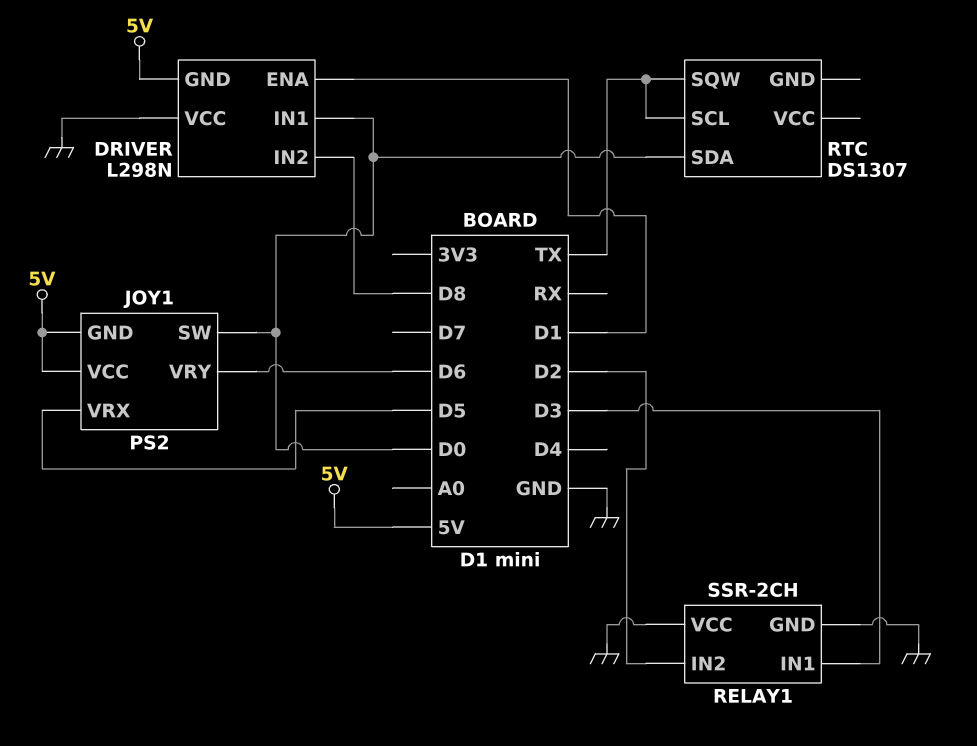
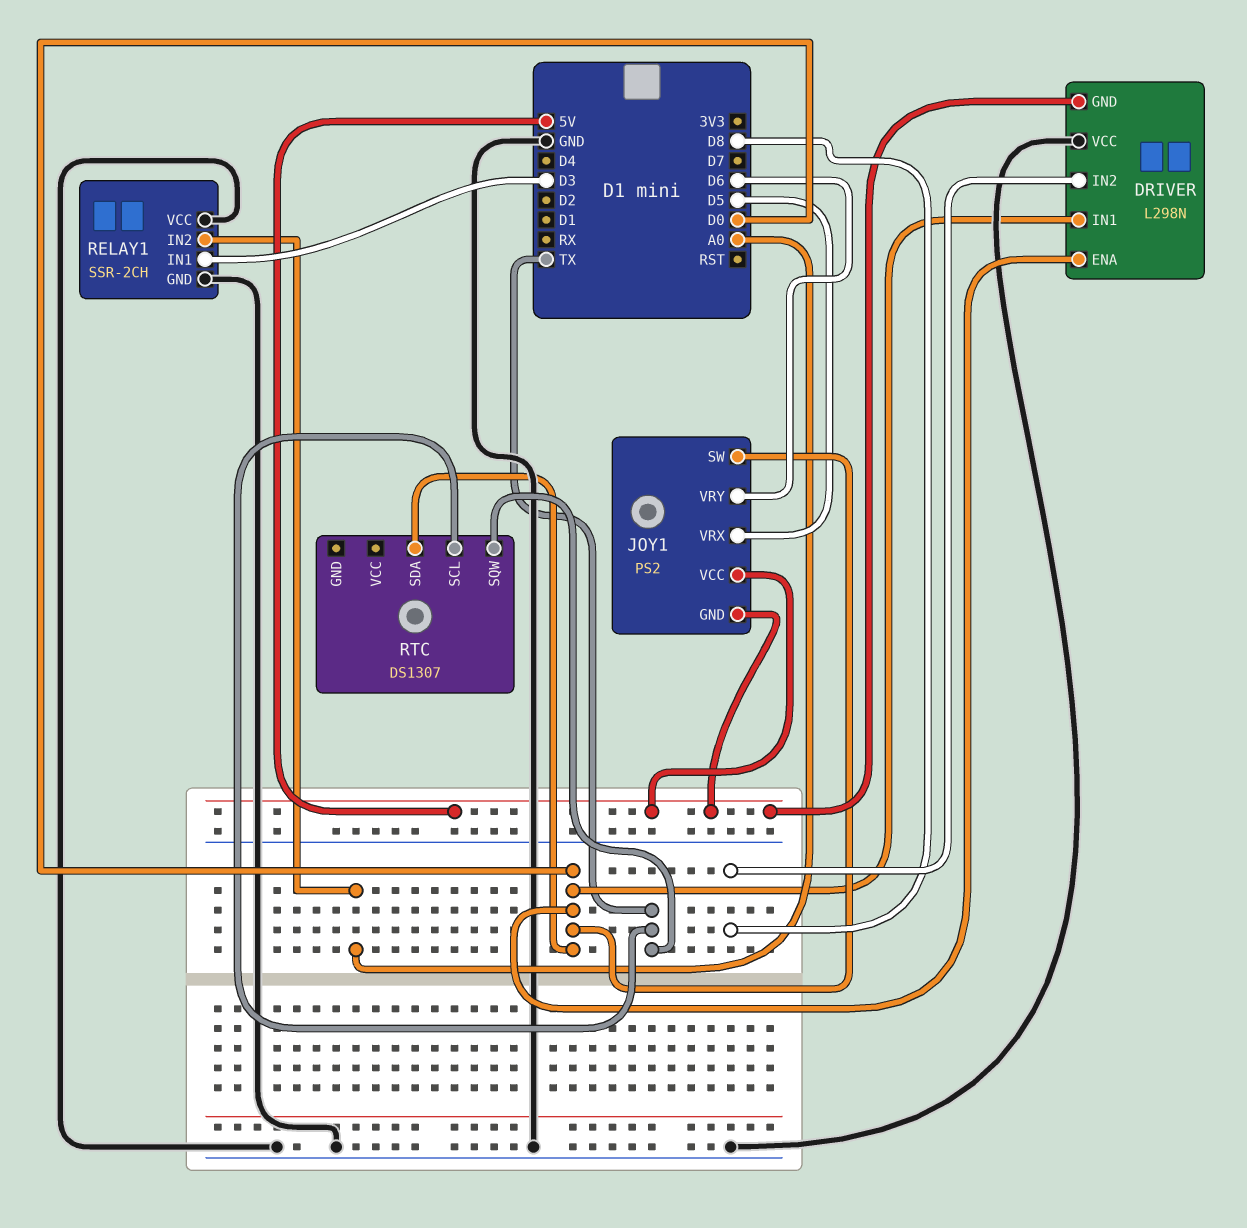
DRIVER pin ENA: D1 -> D0
RELAY1 pin IN2: D2 -> A0

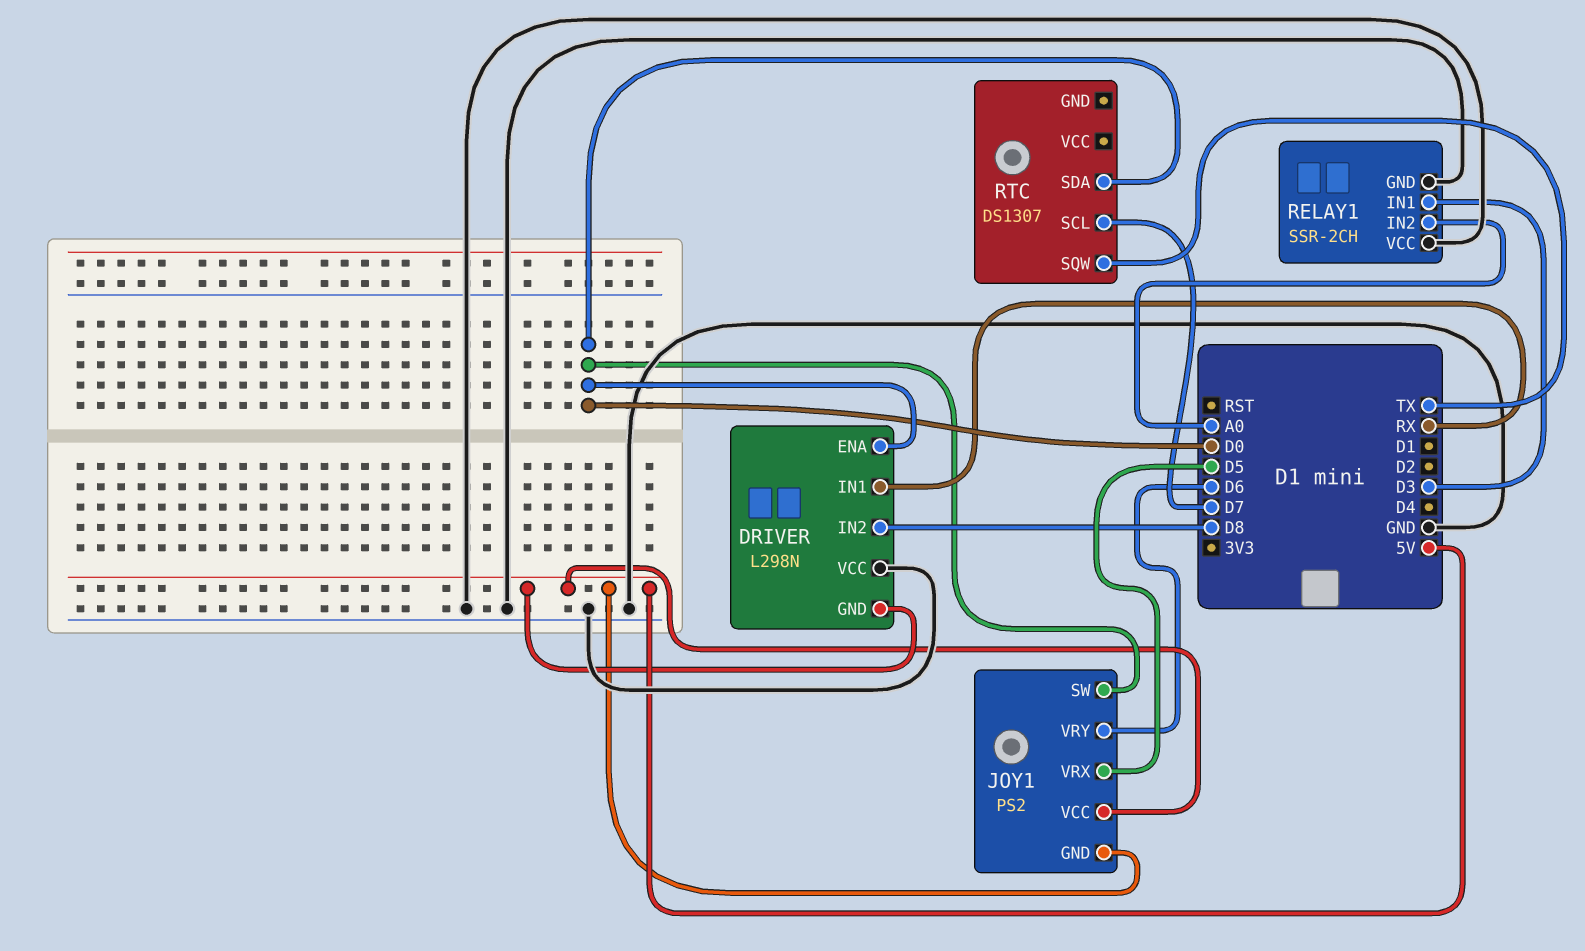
DRIVER pin IN1: D0 -> RX
RTC pin SCL: TX -> D7

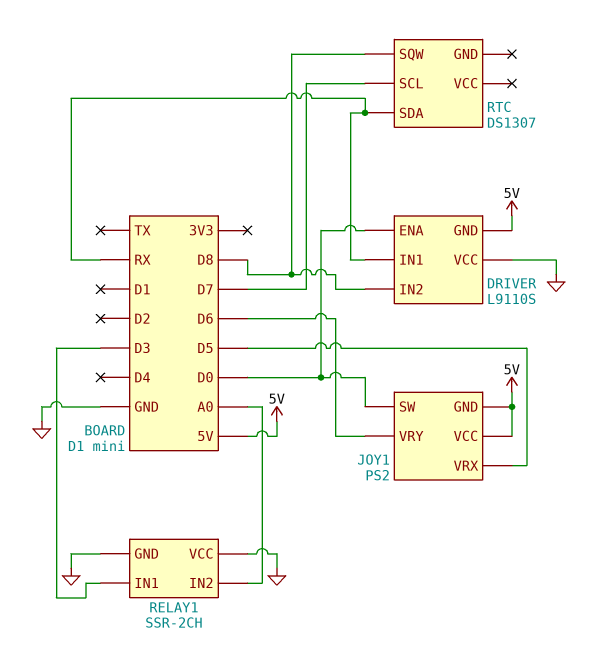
DRIVER: L298N -> L9110S
RTC pin SDA: D0 -> RX
RTC pin SQW: TX -> D8

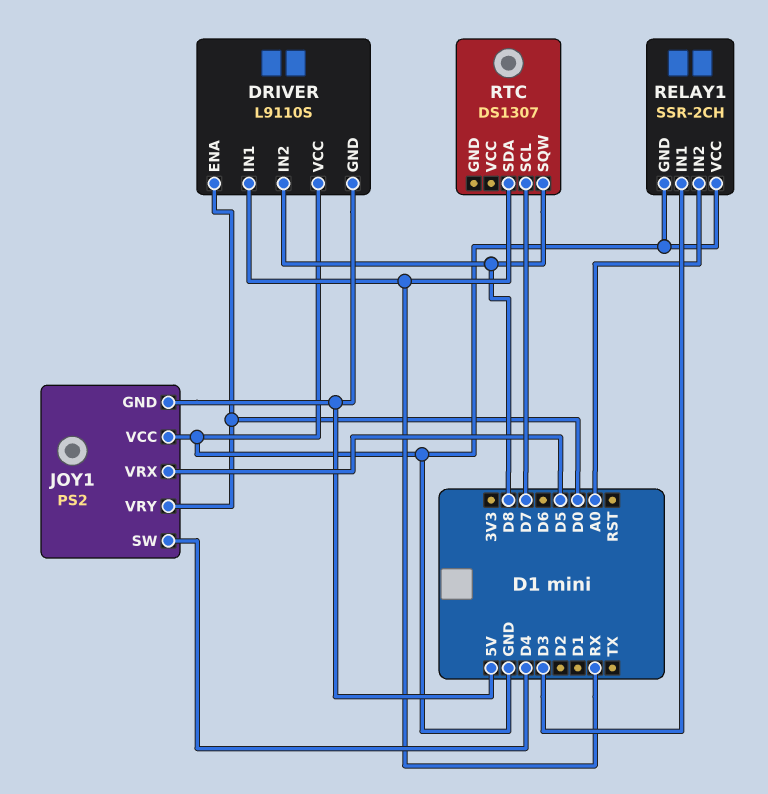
JOY1 pin SW: D0 -> D4
JOY1 pin VCC: 5V -> GND
JOY1 pin VRY: D6 -> D0

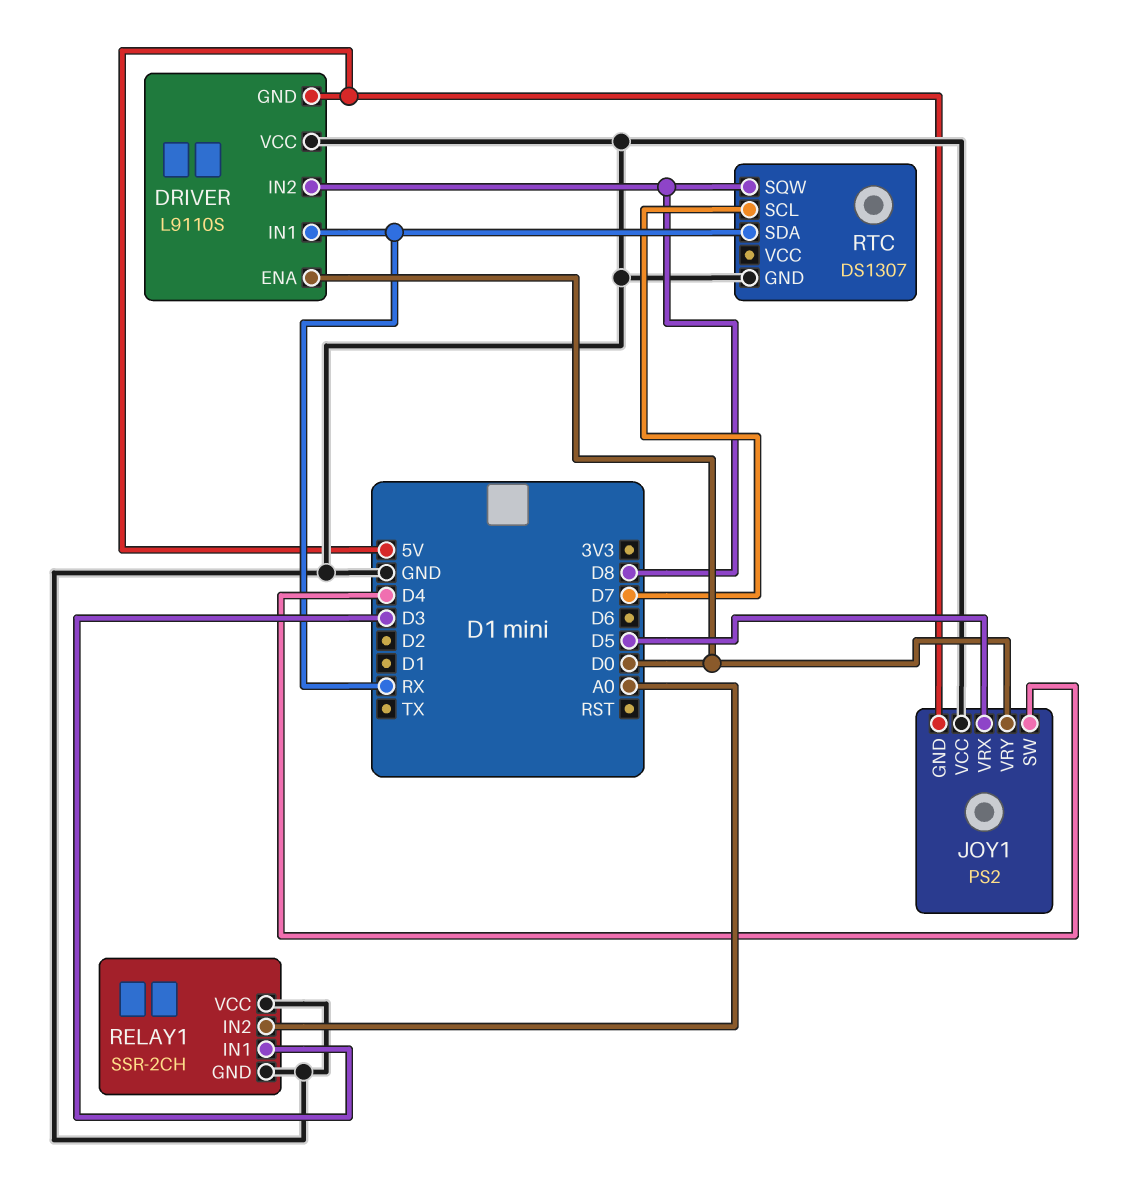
RTC pin GND: none -> GND

